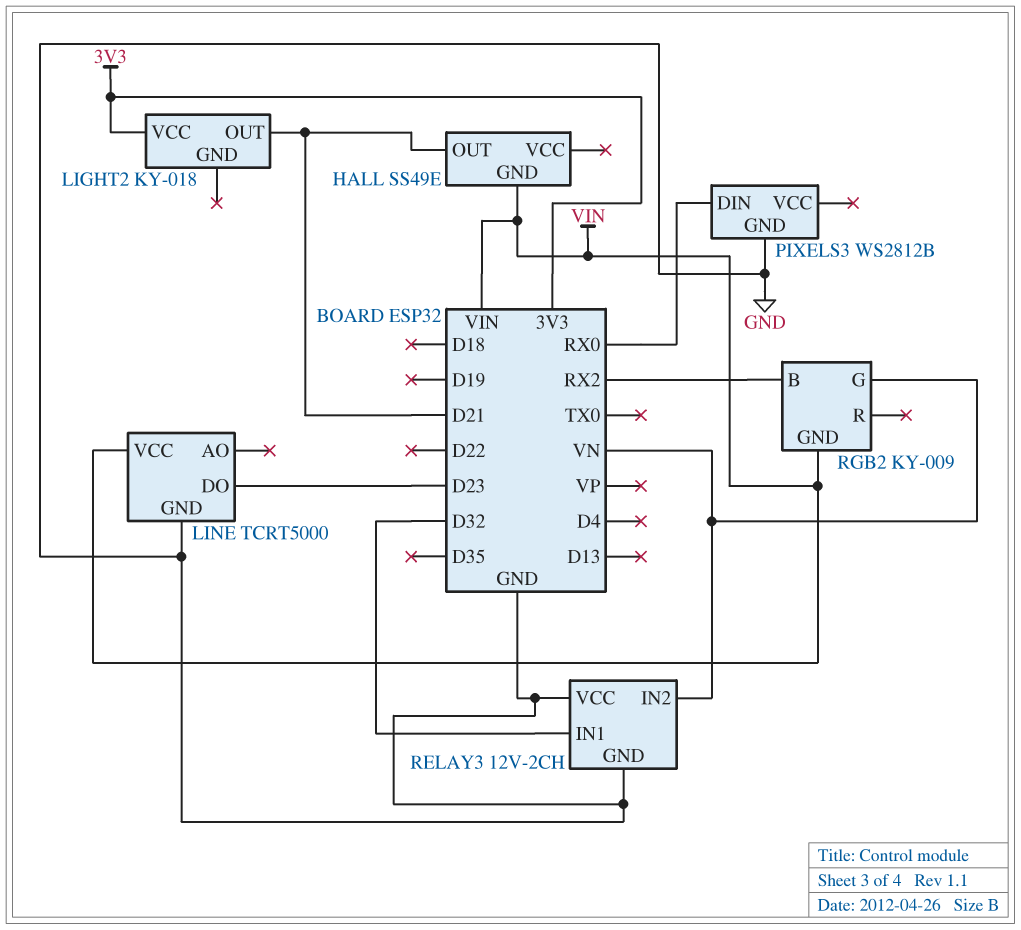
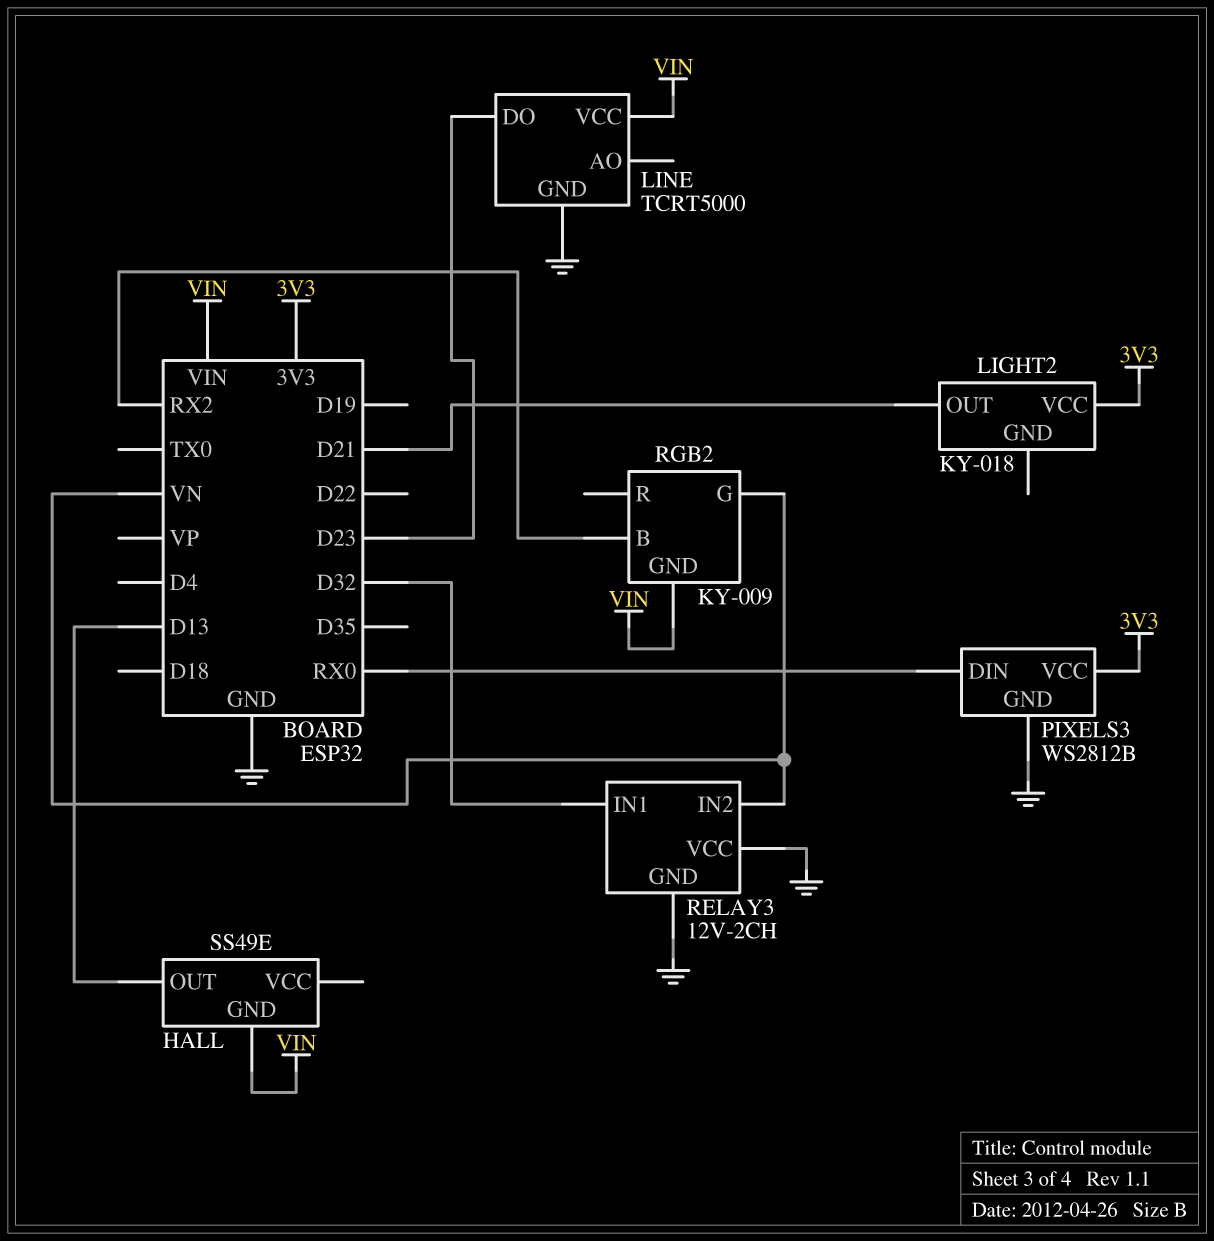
HALL pin OUT: D21 -> D13
PIXELS3 pin VCC: none -> 3V3

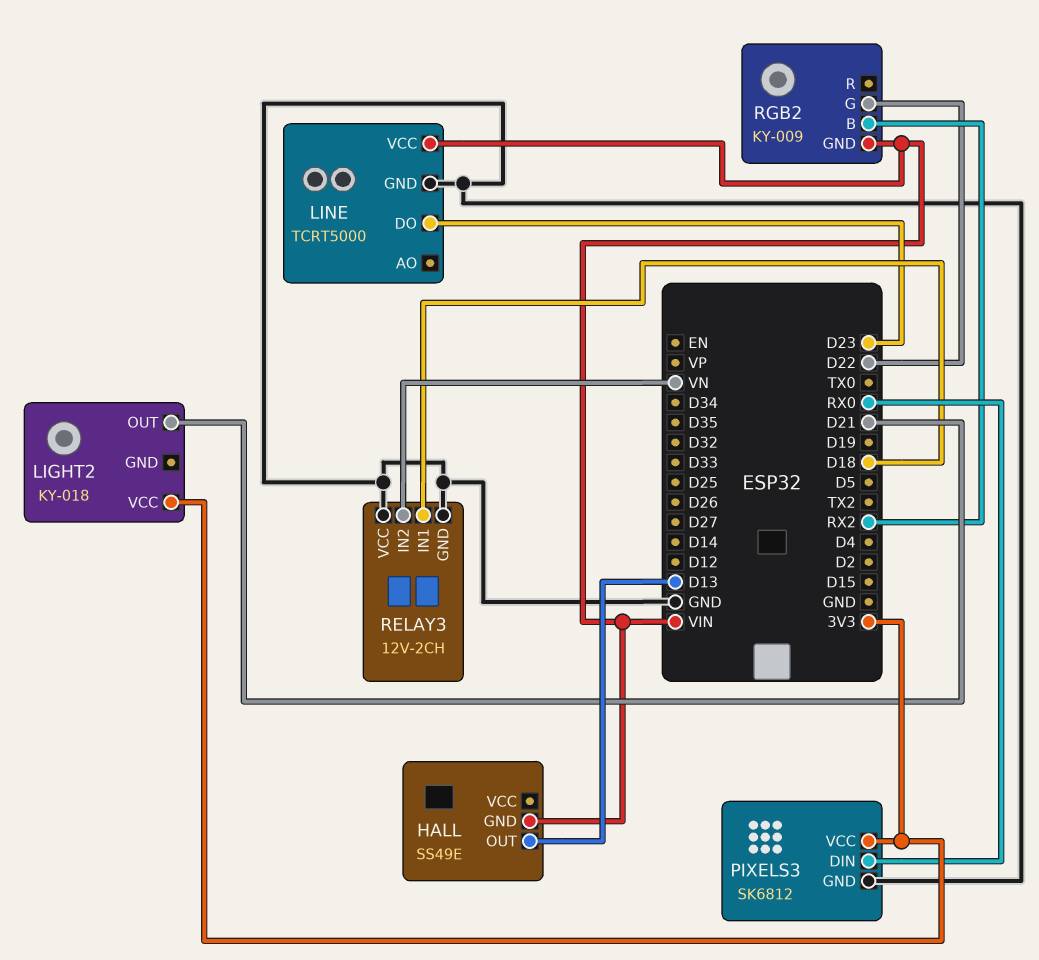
PIXELS3: WS2812B -> SK6812
RELAY3 pin IN1: D32 -> D18
RGB2 pin G: VN -> D22

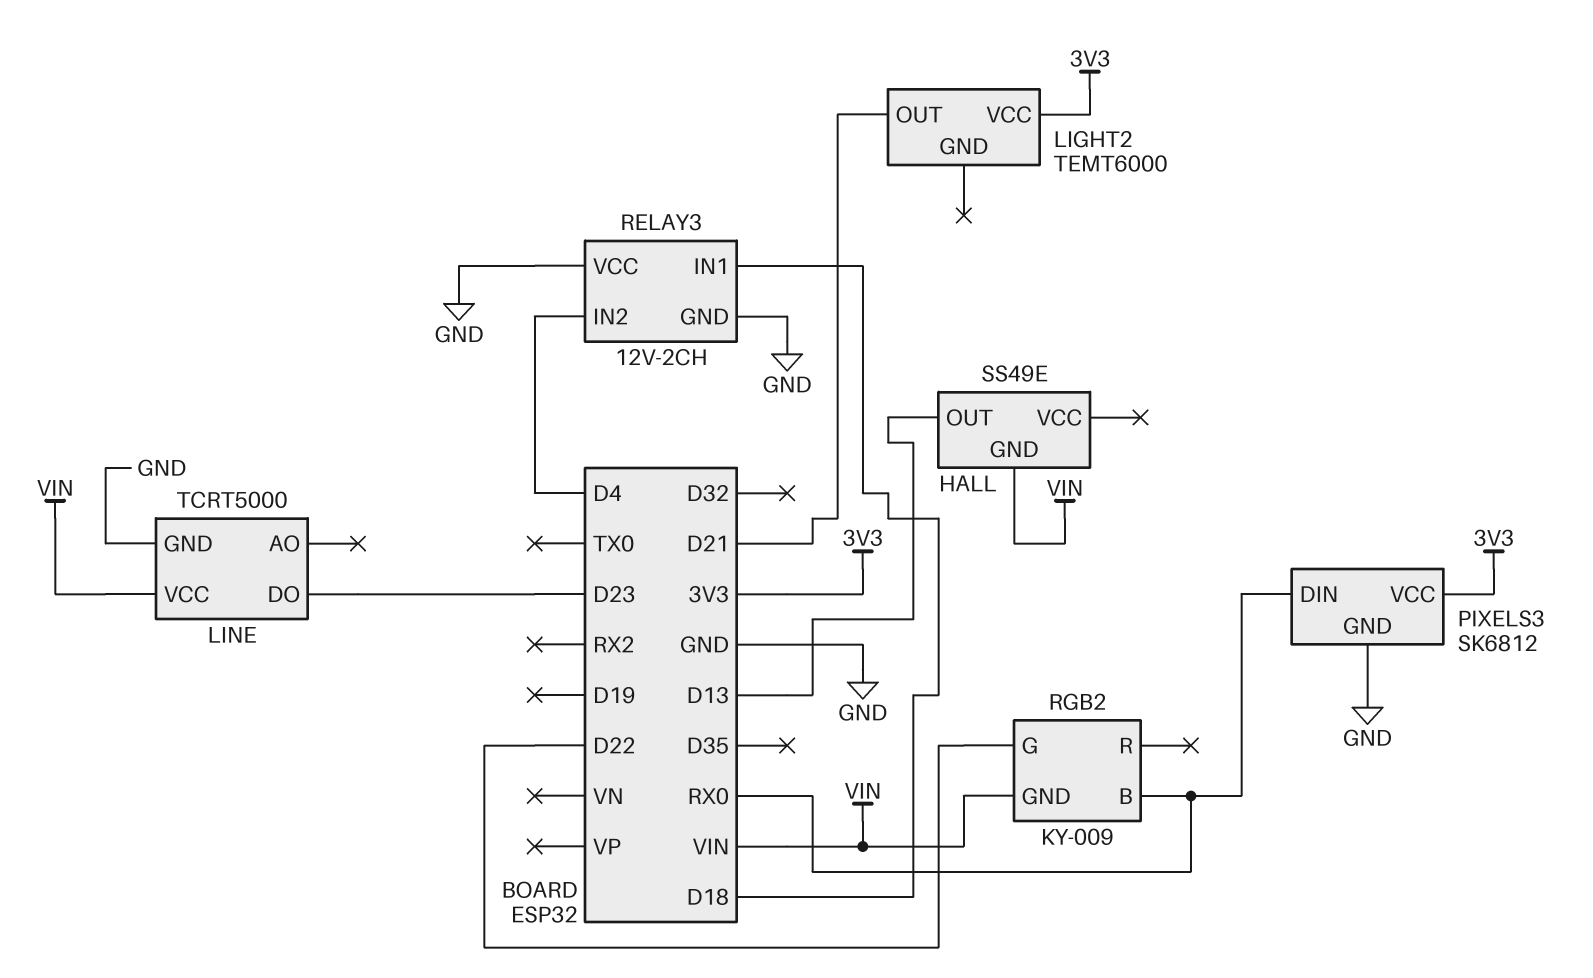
LIGHT2: KY-018 -> TEMT6000
RELAY3 pin IN2: VN -> D4
RGB2 pin B: RX2 -> RX0

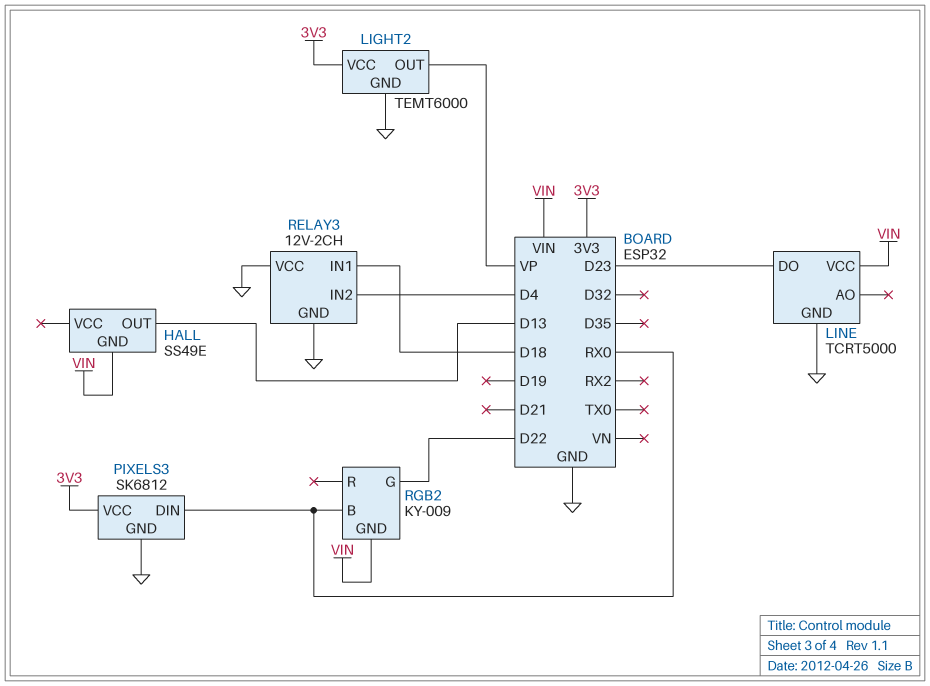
LIGHT2 pin GND: none -> GND
LIGHT2 pin OUT: D21 -> VP

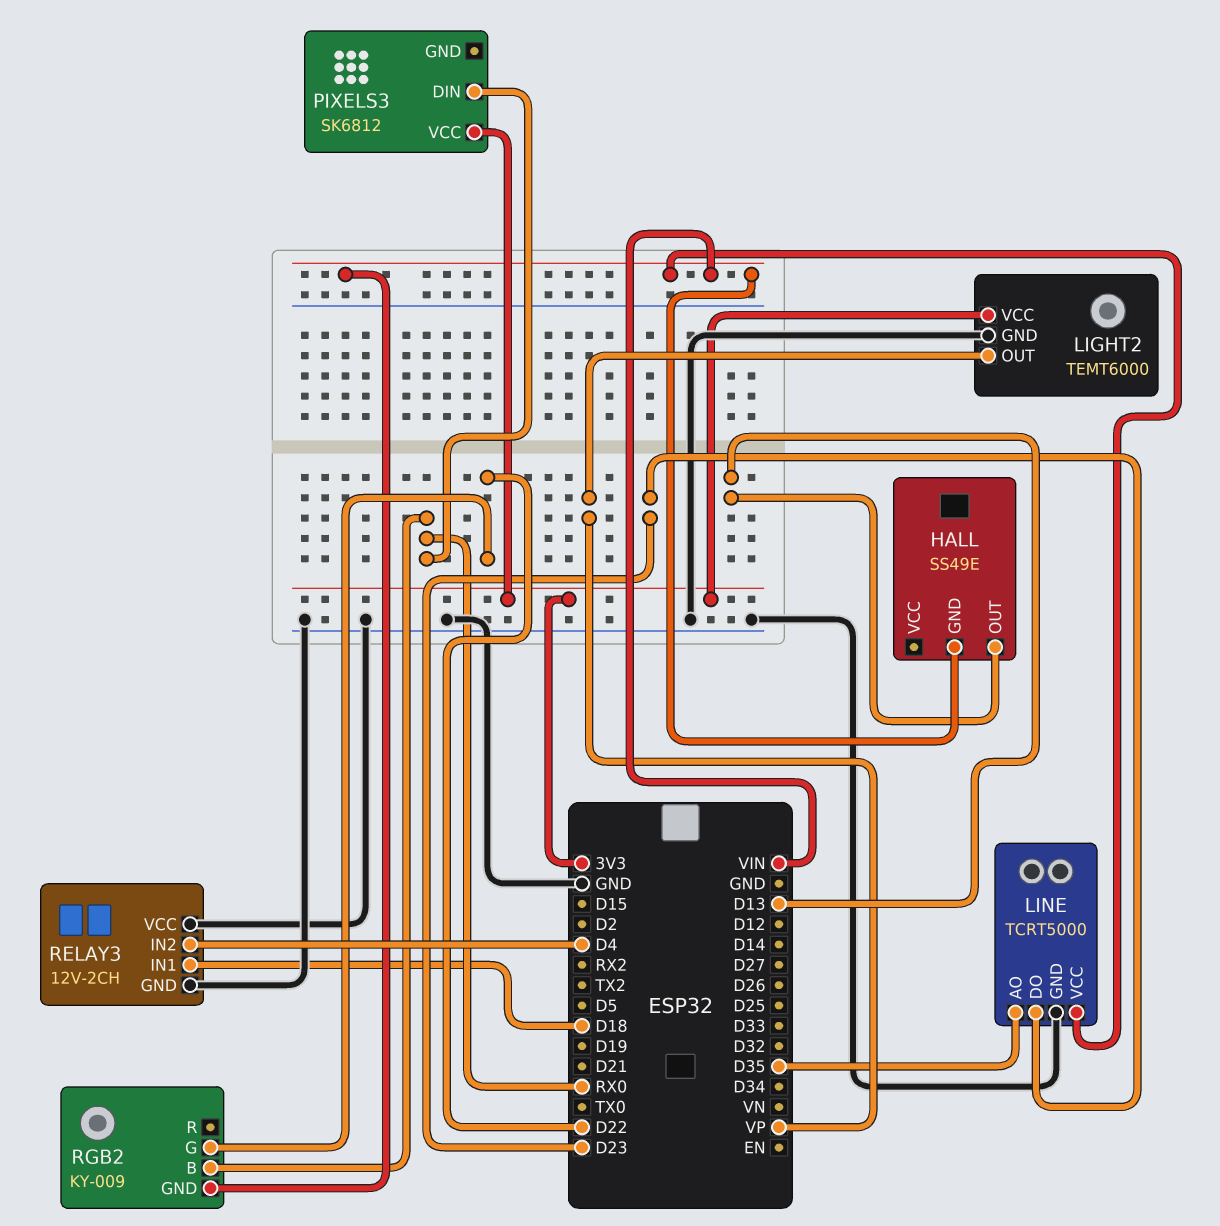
LINE pin AO: none -> D35
PIXELS3 pin GND: GND -> none

